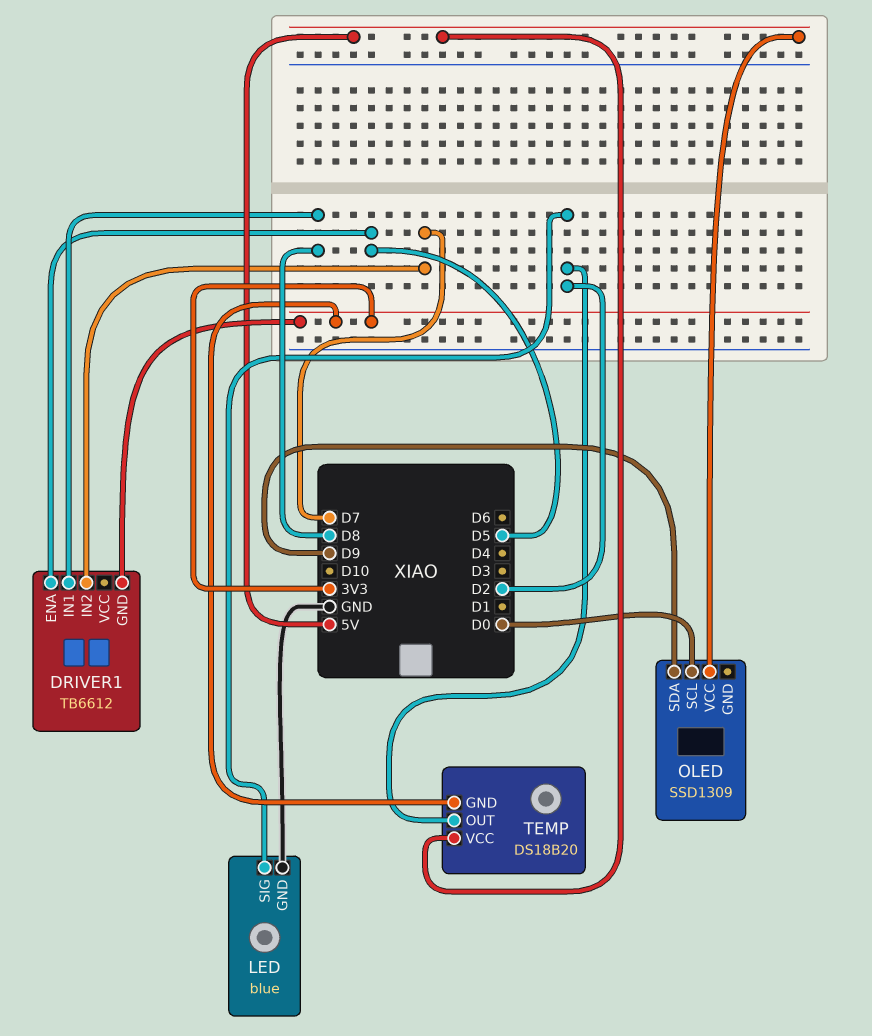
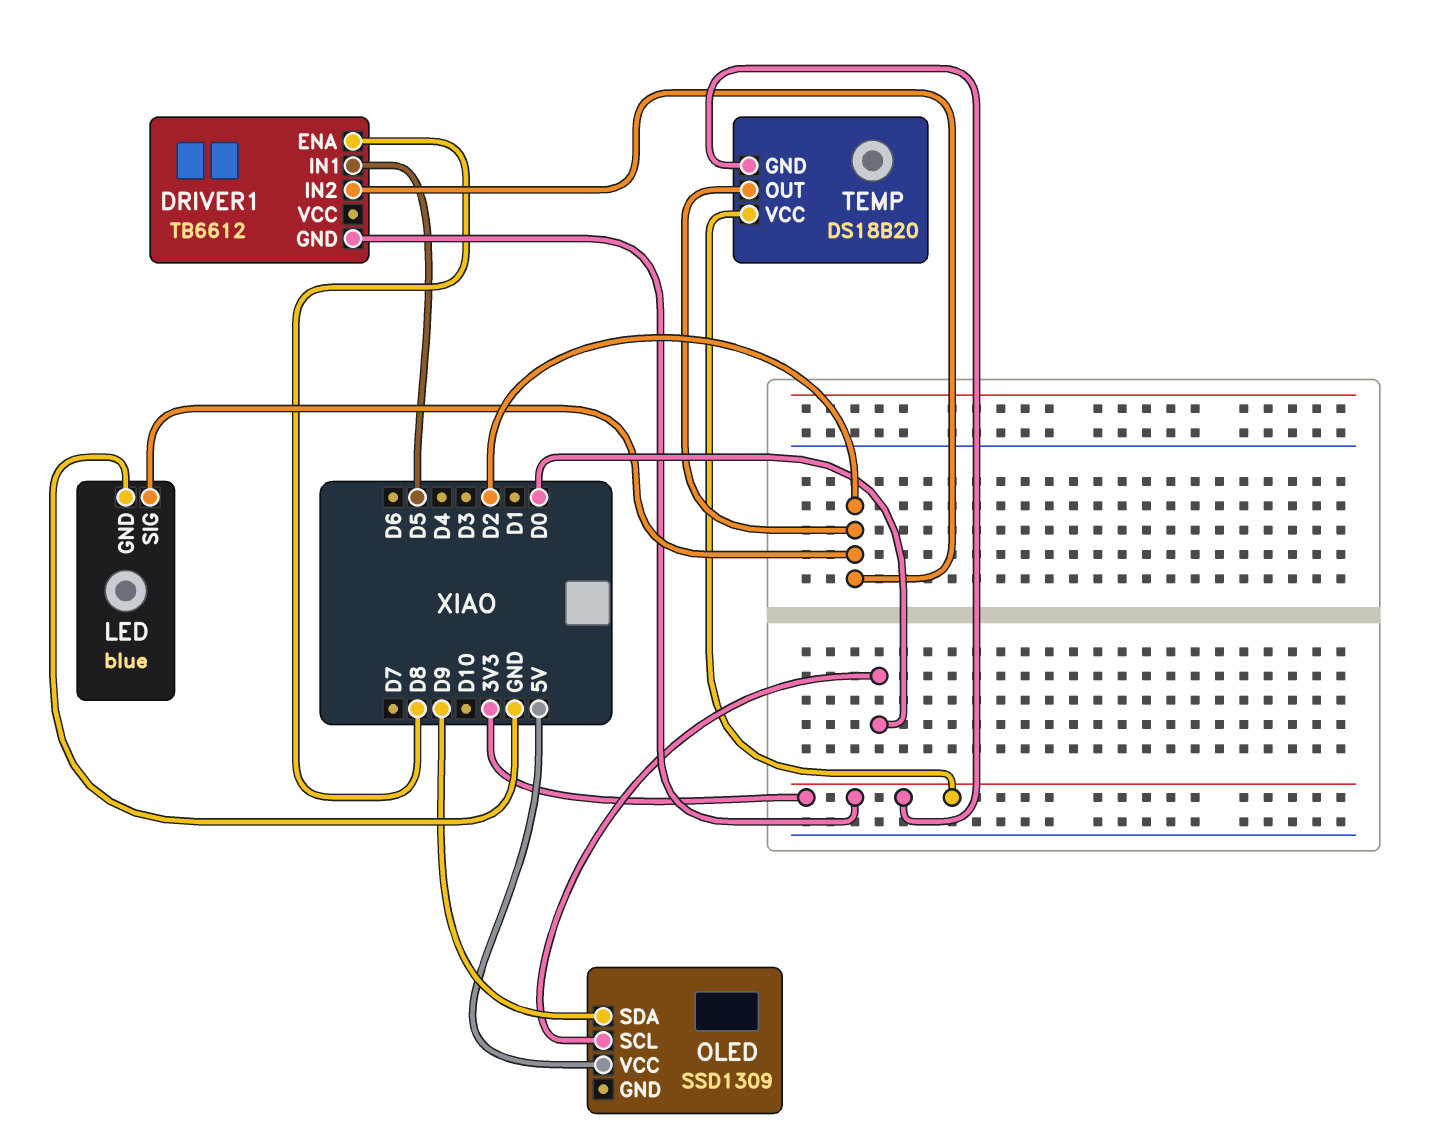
DRIVER1 pin ENA: D5 -> D8
DRIVER1 pin IN1: D8 -> D5
DRIVER1 pin IN2: D7 -> D2
TEMP pin VCC: 5V -> 3V3

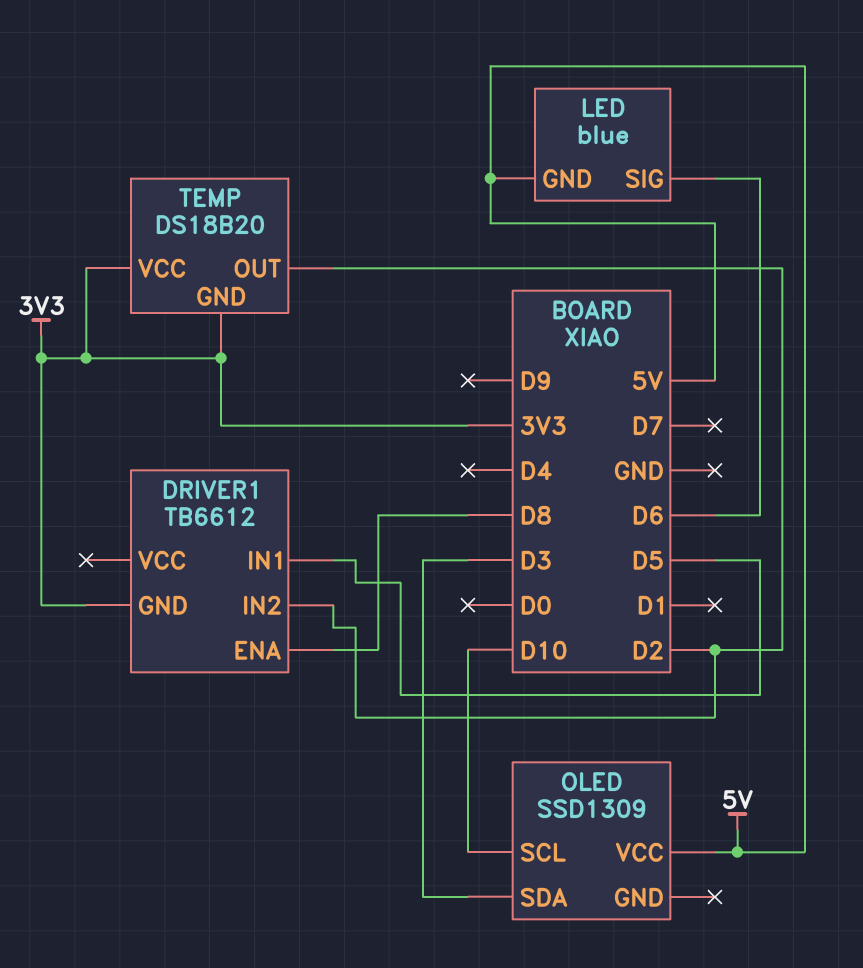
LED pin GND: GND -> 5V
LED pin SIG: D2 -> D6
OLED pin SCL: D0 -> D10
OLED pin SDA: D9 -> D3

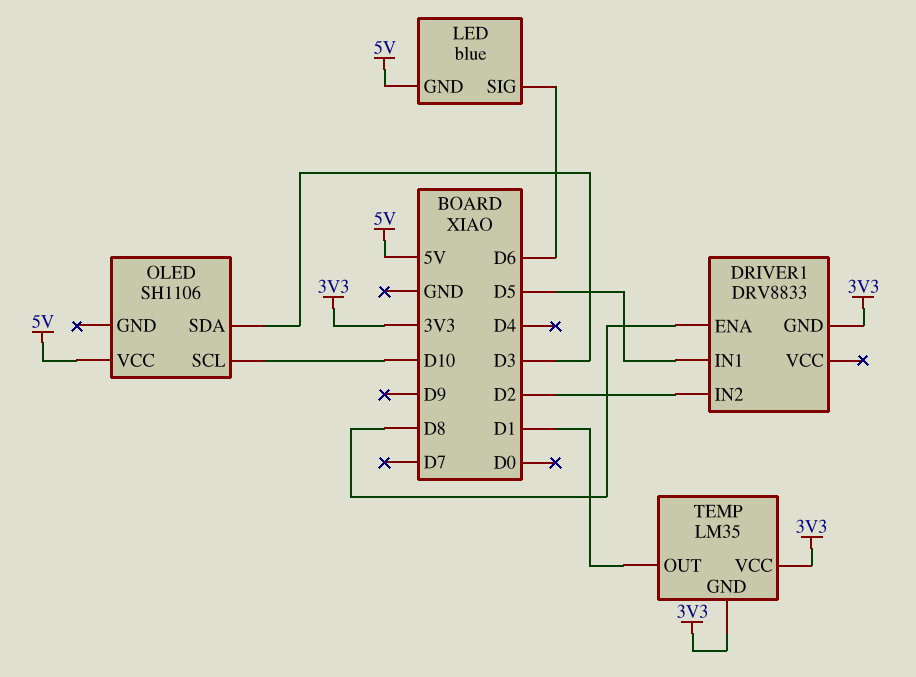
DRIVER1: TB6612 -> DRV8833
OLED: SSD1309 -> SH1106
TEMP: DS18B20 -> LM35
TEMP pin OUT: D2 -> D1

